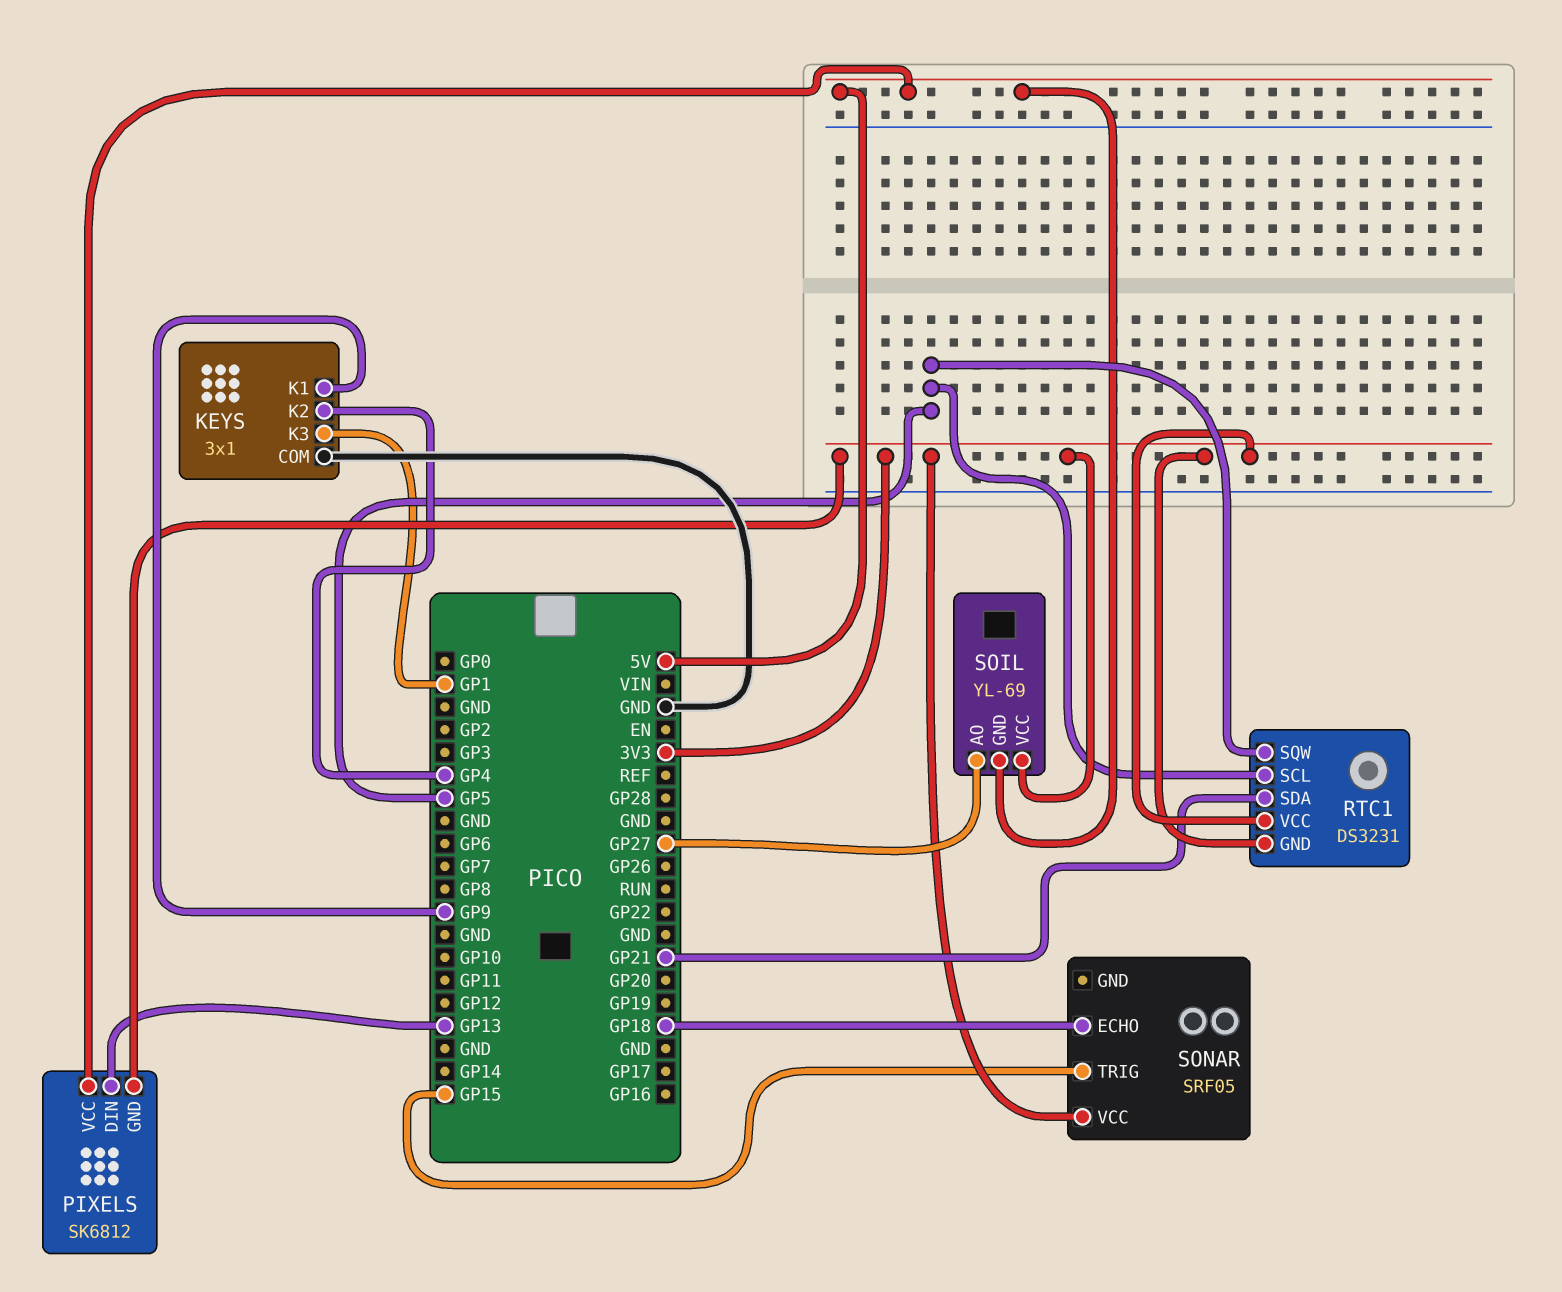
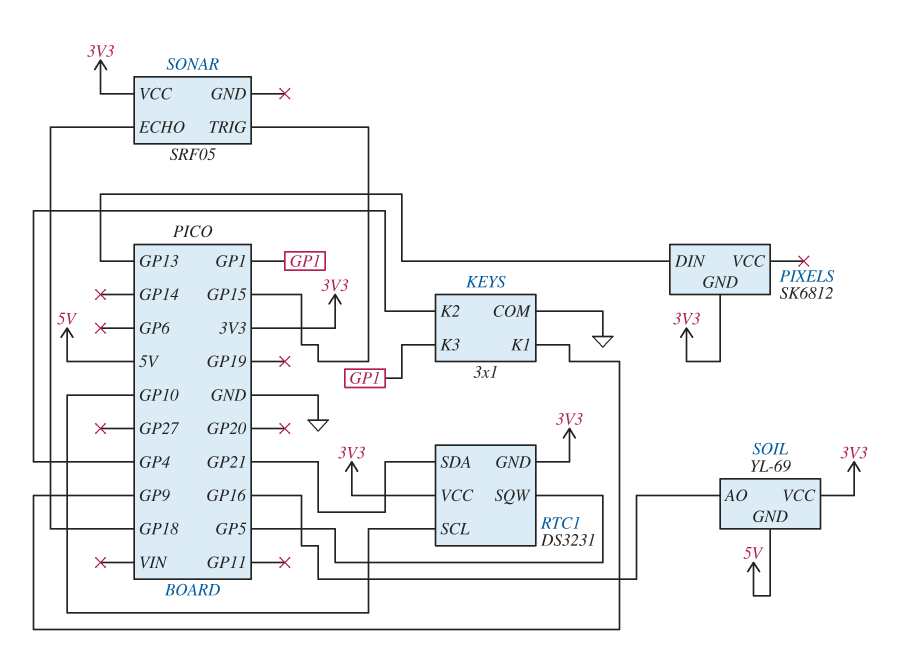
PIXELS pin VCC: 5V -> none
RTC1 pin SCL: GP5 -> GP10
SOIL pin AO: GP27 -> GP16

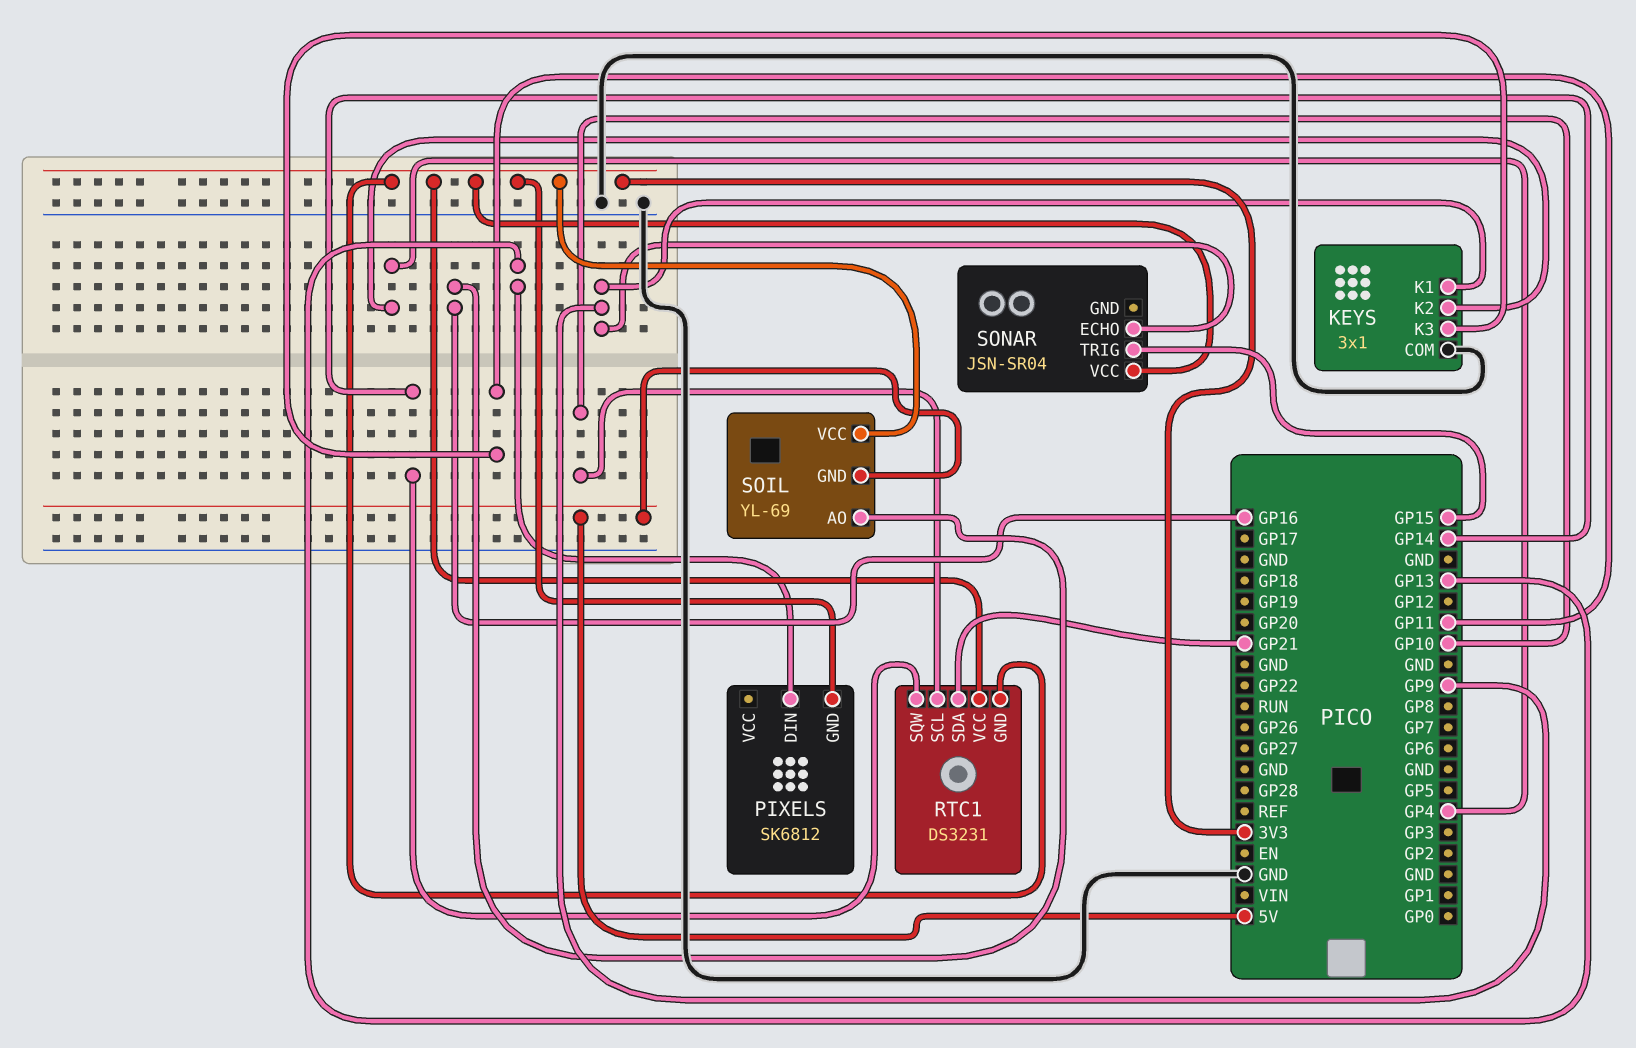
KEYS pin K3: GP1 -> GP11
RTC1 pin SQW: GP5 -> GP14
SONAR: SRF05 -> JSN-SR04
SONAR pin ECHO: GP18 -> GP9

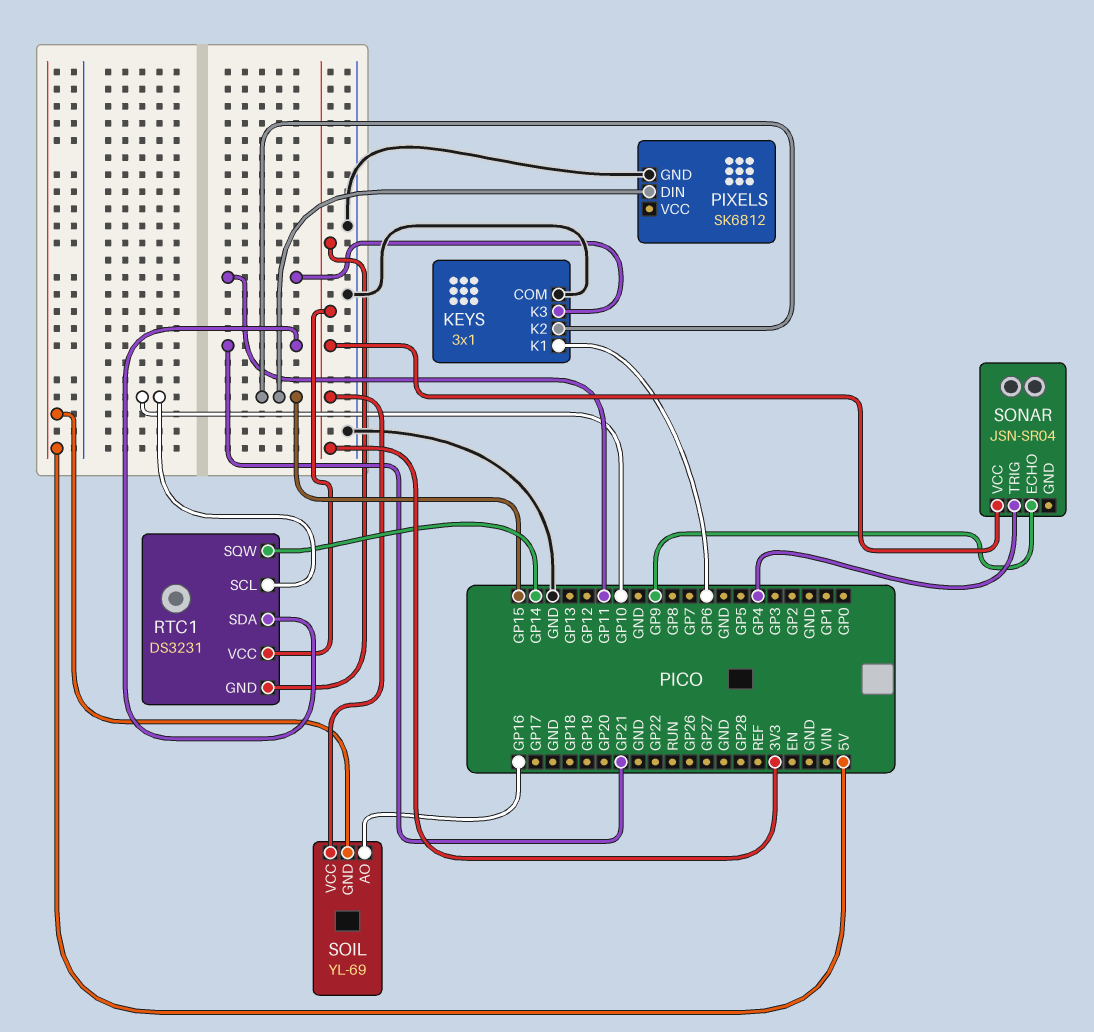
KEYS pin K1: GP9 -> GP6
KEYS pin K2: GP4 -> GP15
PIXELS pin DIN: GP13 -> GP15
PIXELS pin GND: 3V3 -> GND
SONAR pin TRIG: GP15 -> GP4

